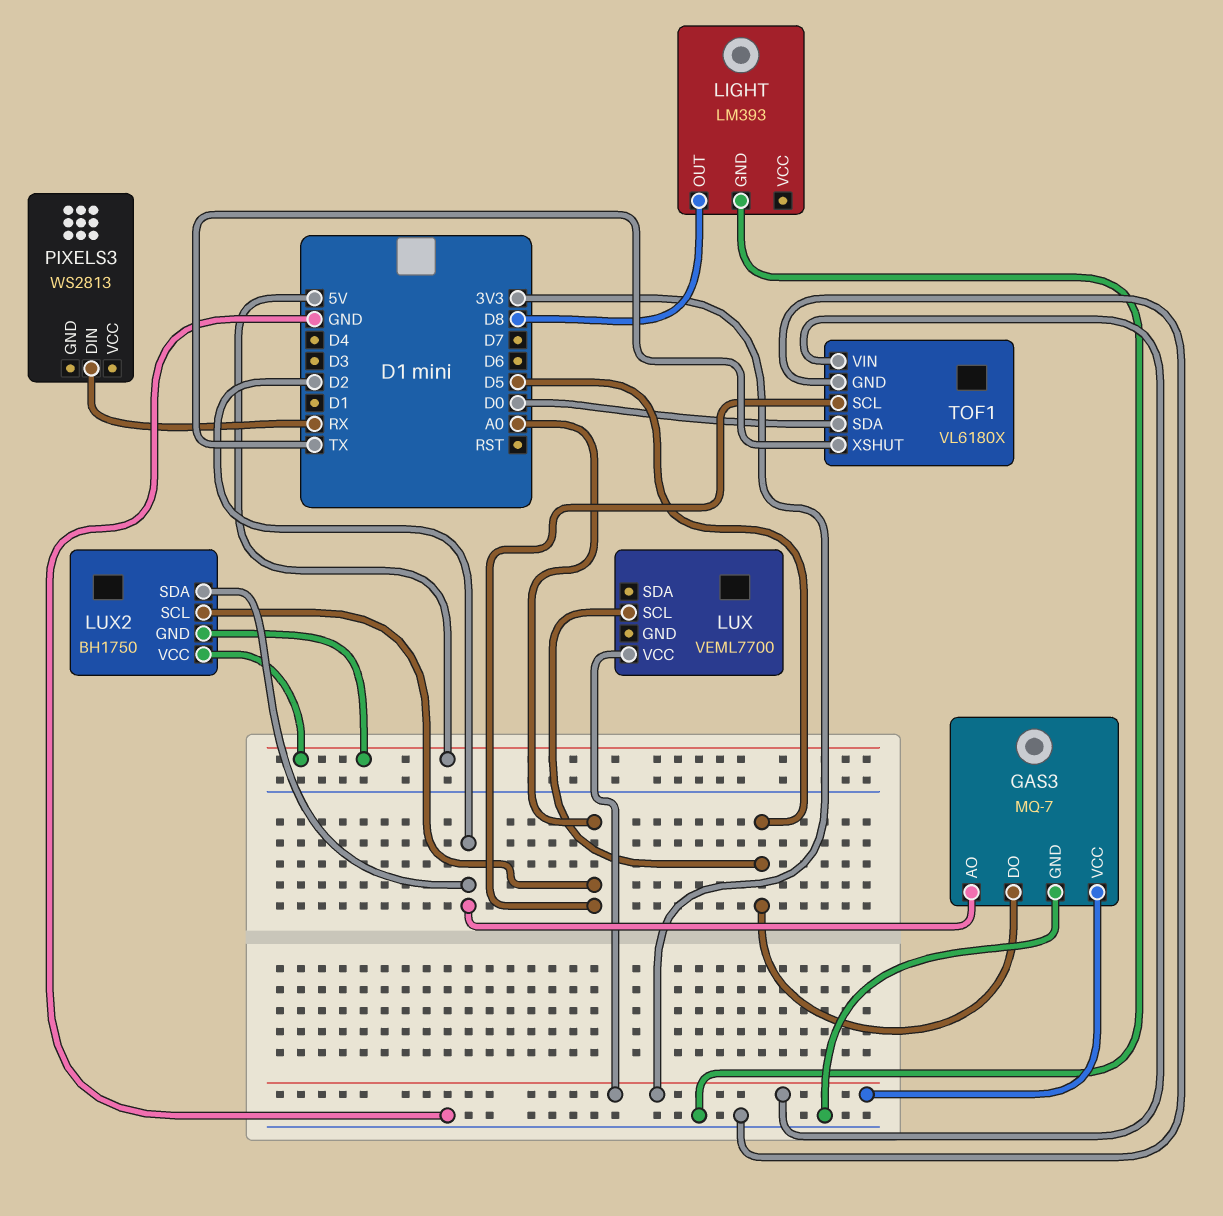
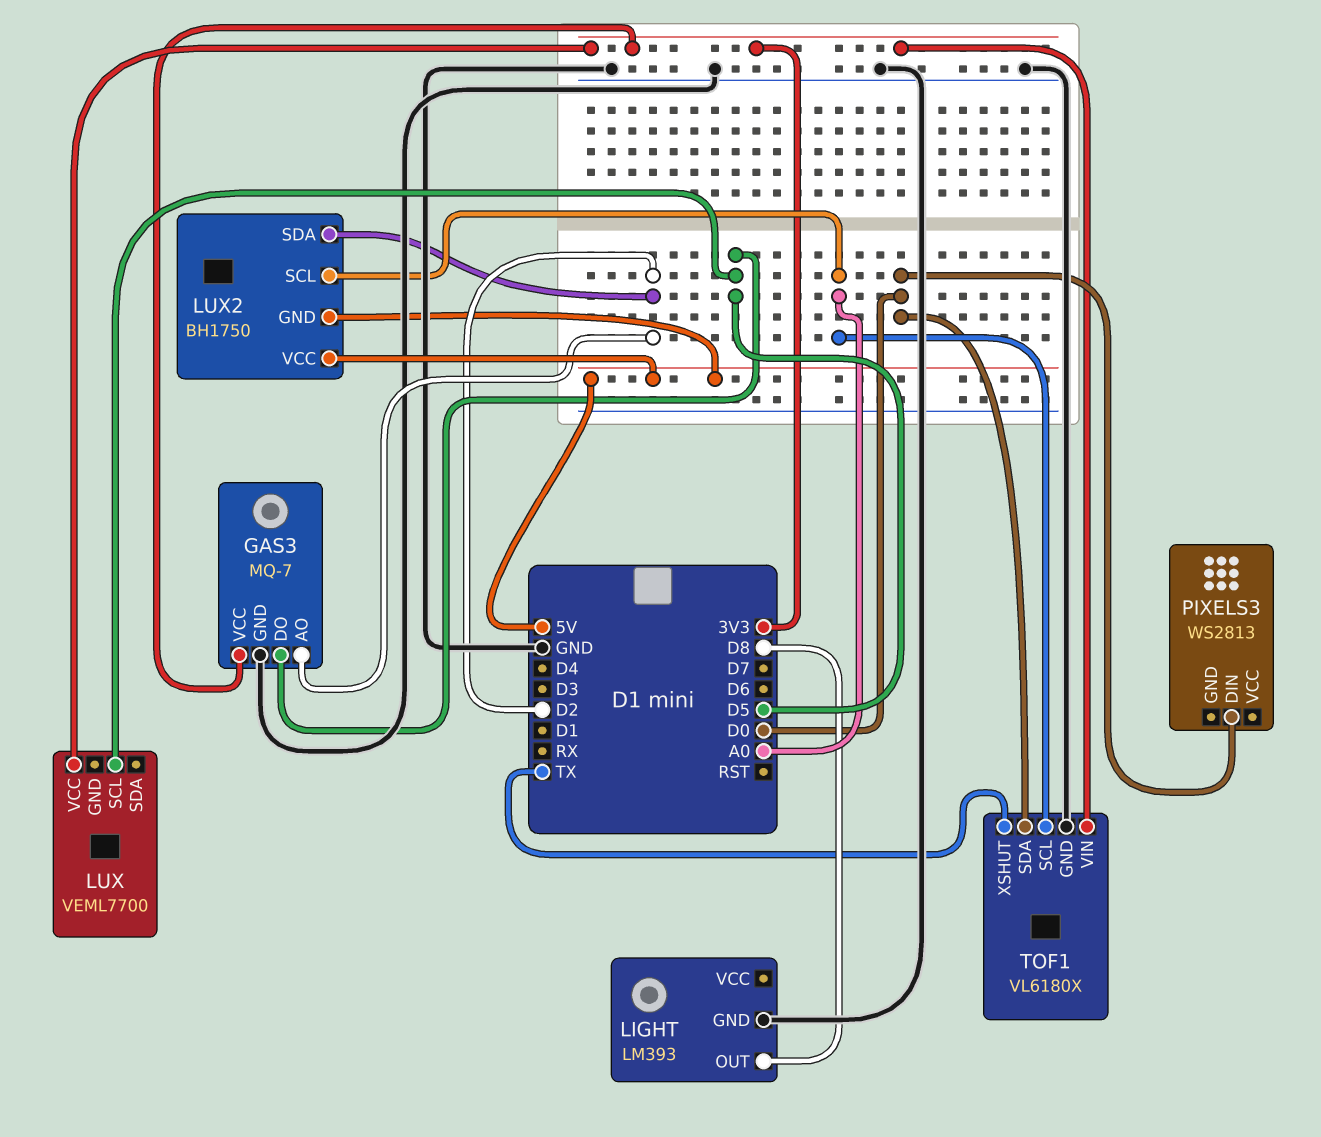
PIXELS3 pin DIN: RX -> D0

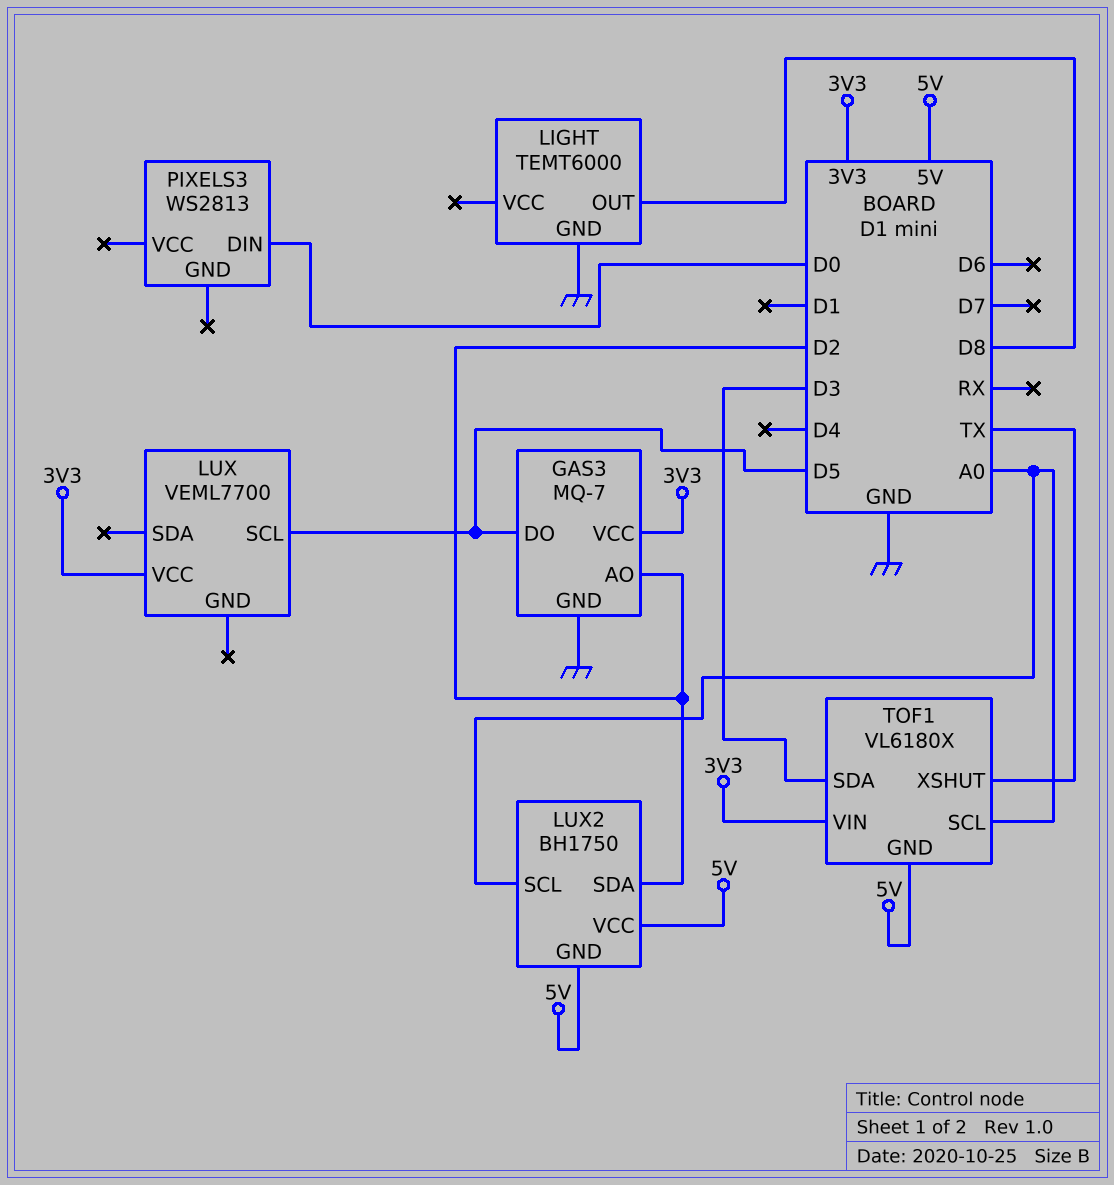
LIGHT: LM393 -> TEMT6000
TOF1 pin GND: GND -> 5V
TOF1 pin SDA: D0 -> D3

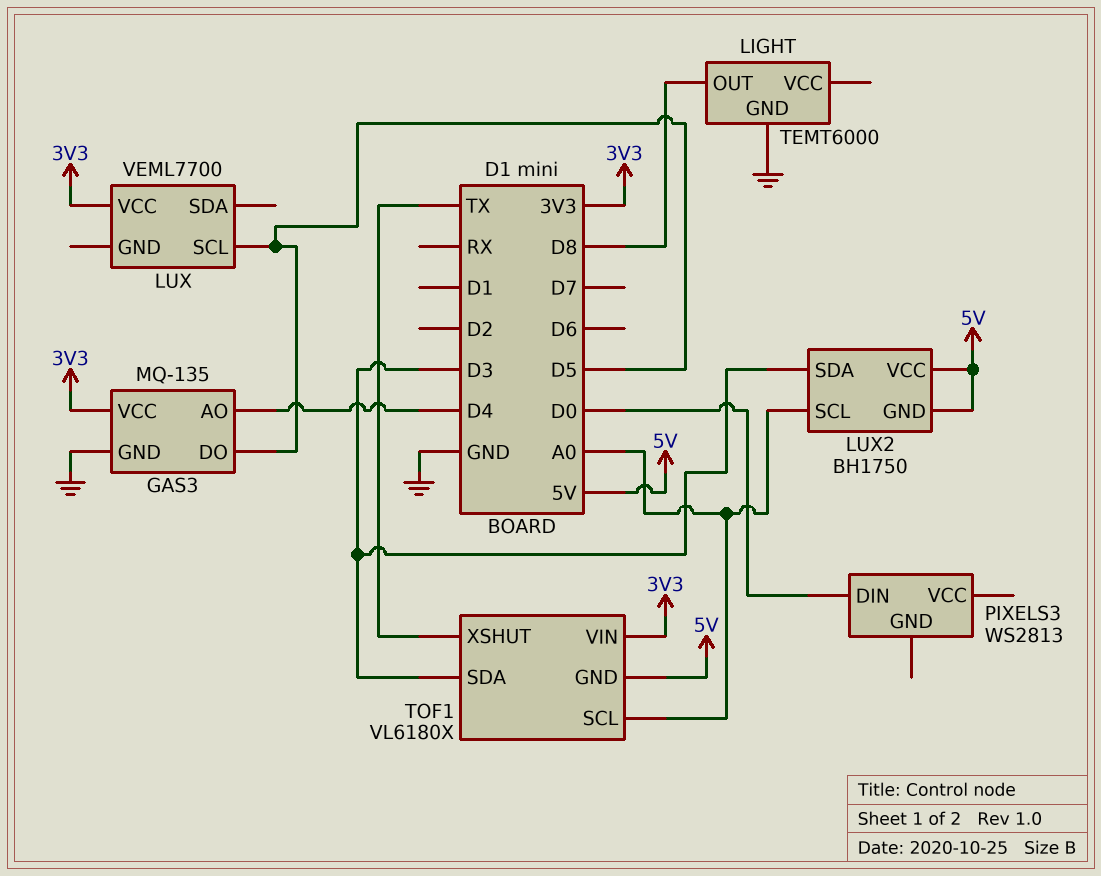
GAS3: MQ-7 -> MQ-135
GAS3 pin AO: D2 -> D4
LUX2 pin SDA: D2 -> D3

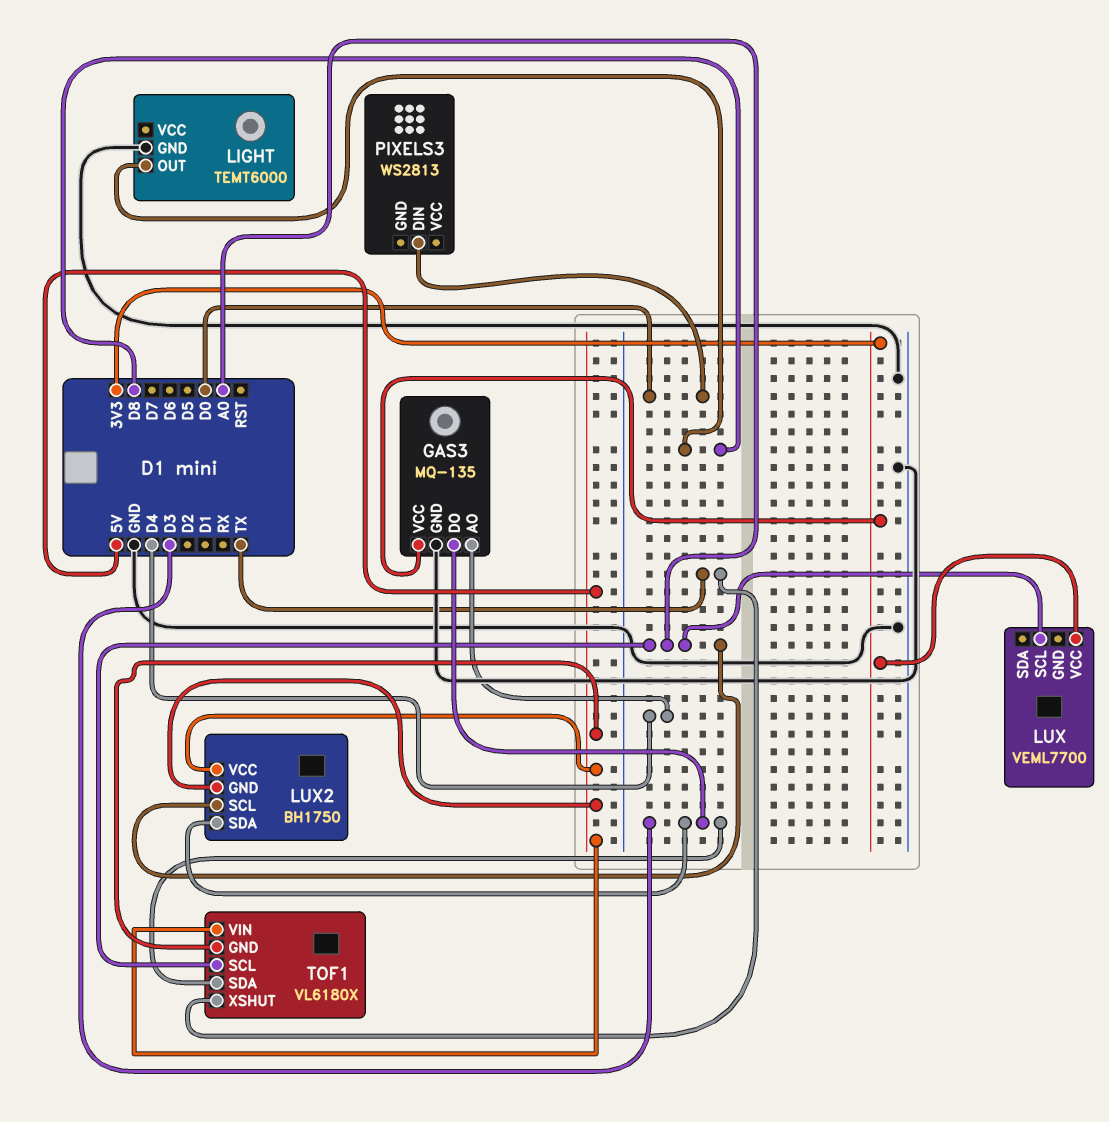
GAS3 pin DO: D5 -> D3
LUX pin SCL: D5 -> A0
TOF1 pin VIN: 3V3 -> 5V

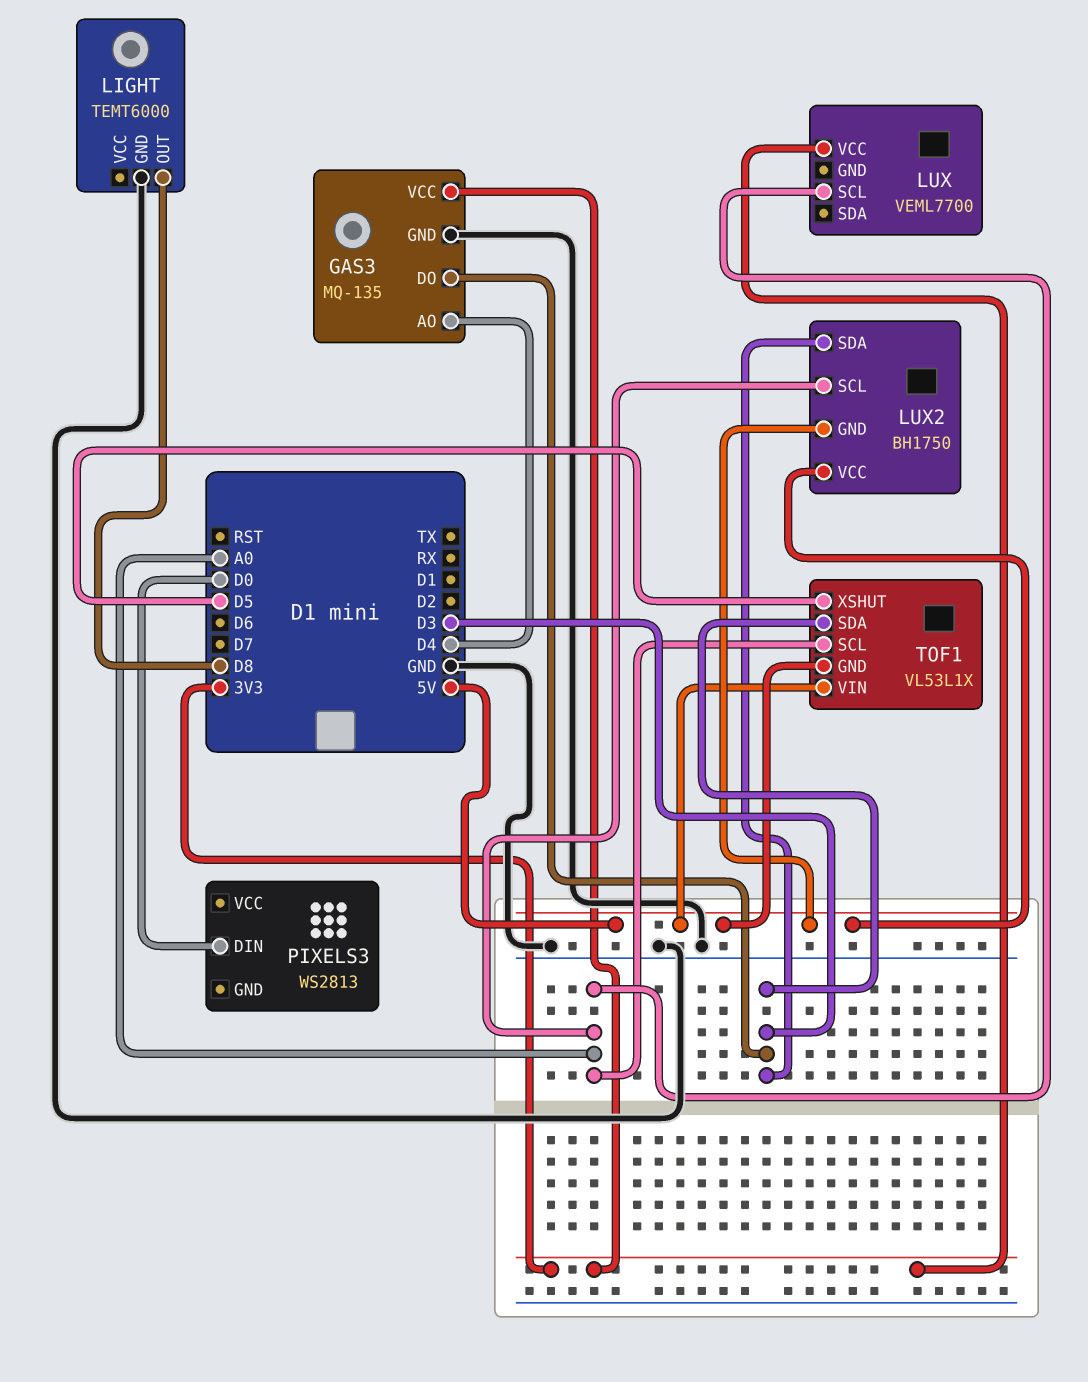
TOF1: VL6180X -> VL53L1X
TOF1 pin XSHUT: TX -> D5

